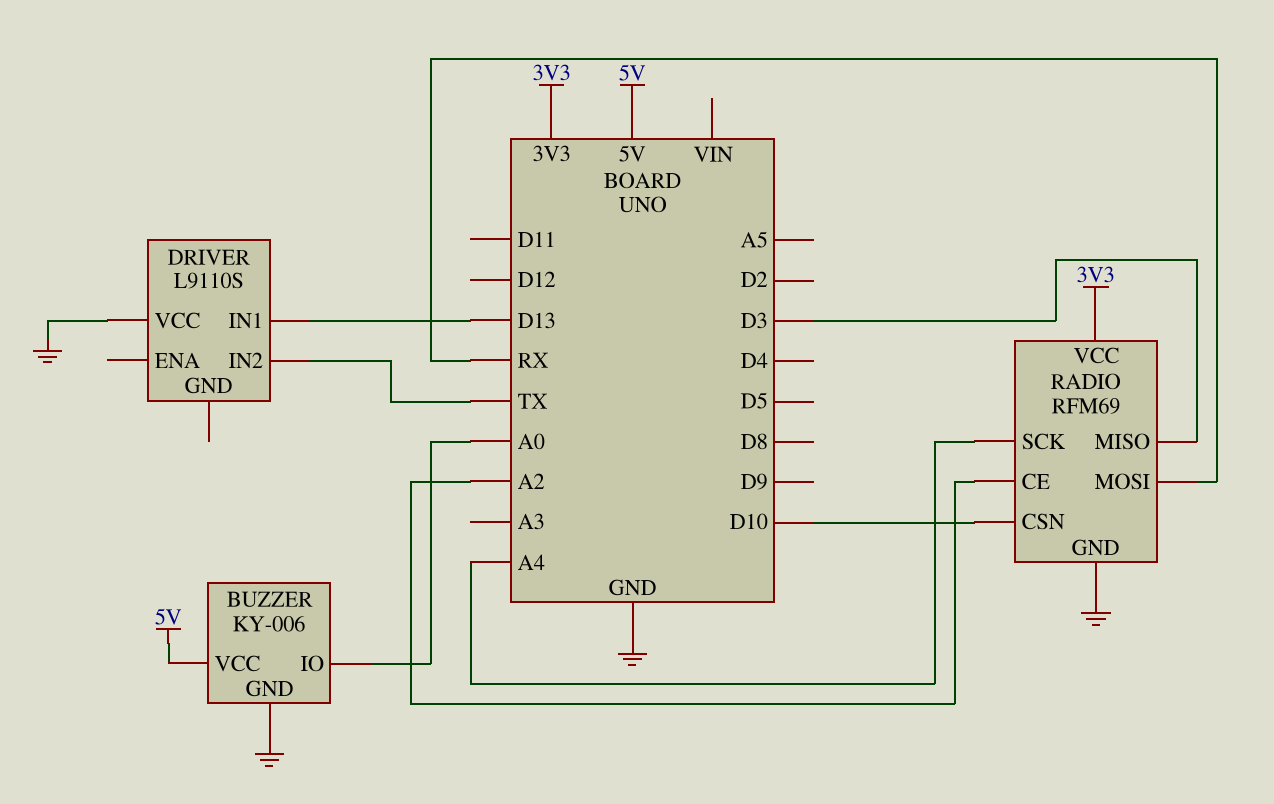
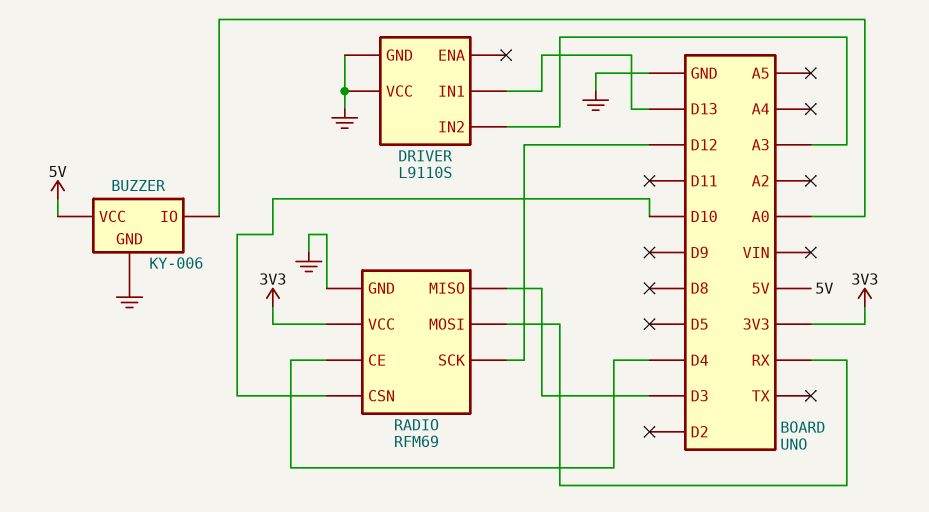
DRIVER pin GND: none -> GND
DRIVER pin IN2: TX -> A3
RADIO pin CE: A2 -> D4
RADIO pin SCK: A4 -> D12

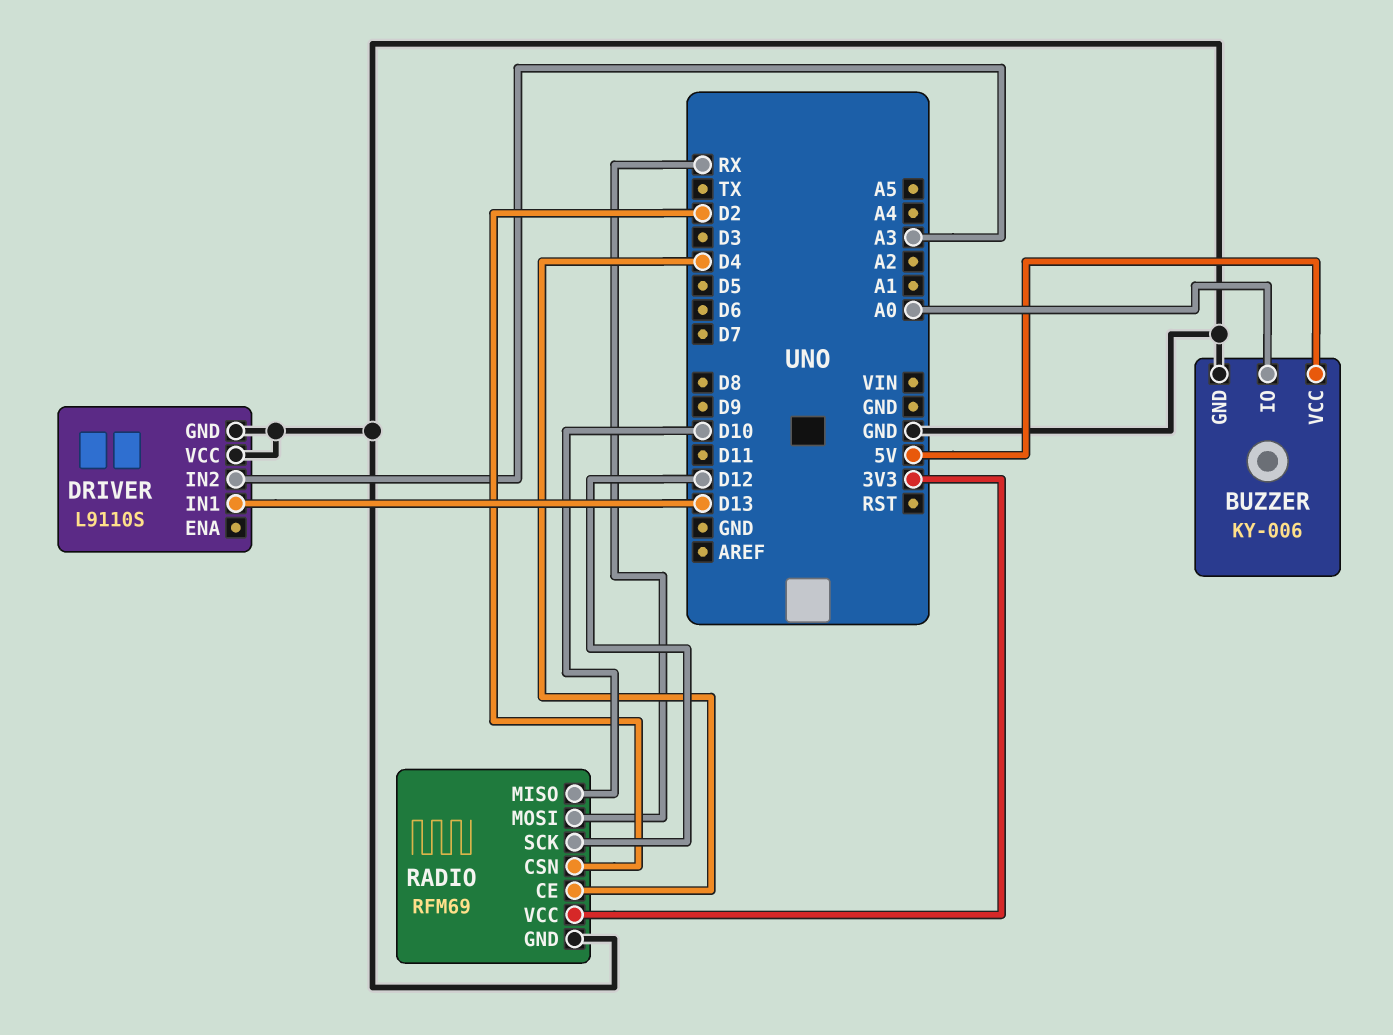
RADIO pin CSN: D10 -> D2
RADIO pin MISO: D3 -> D10

